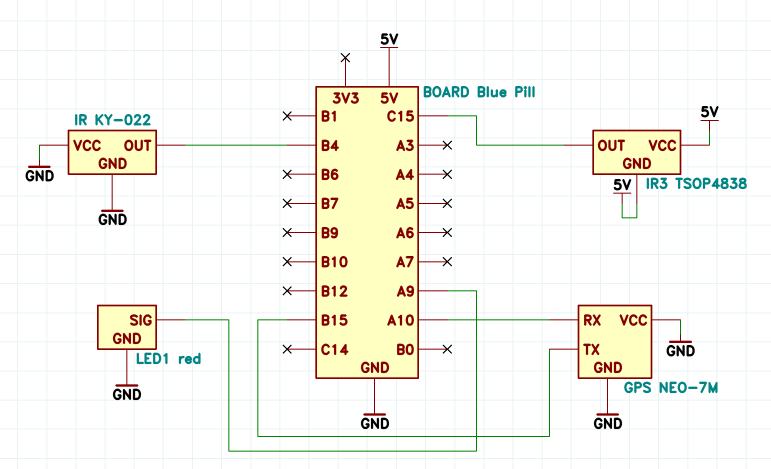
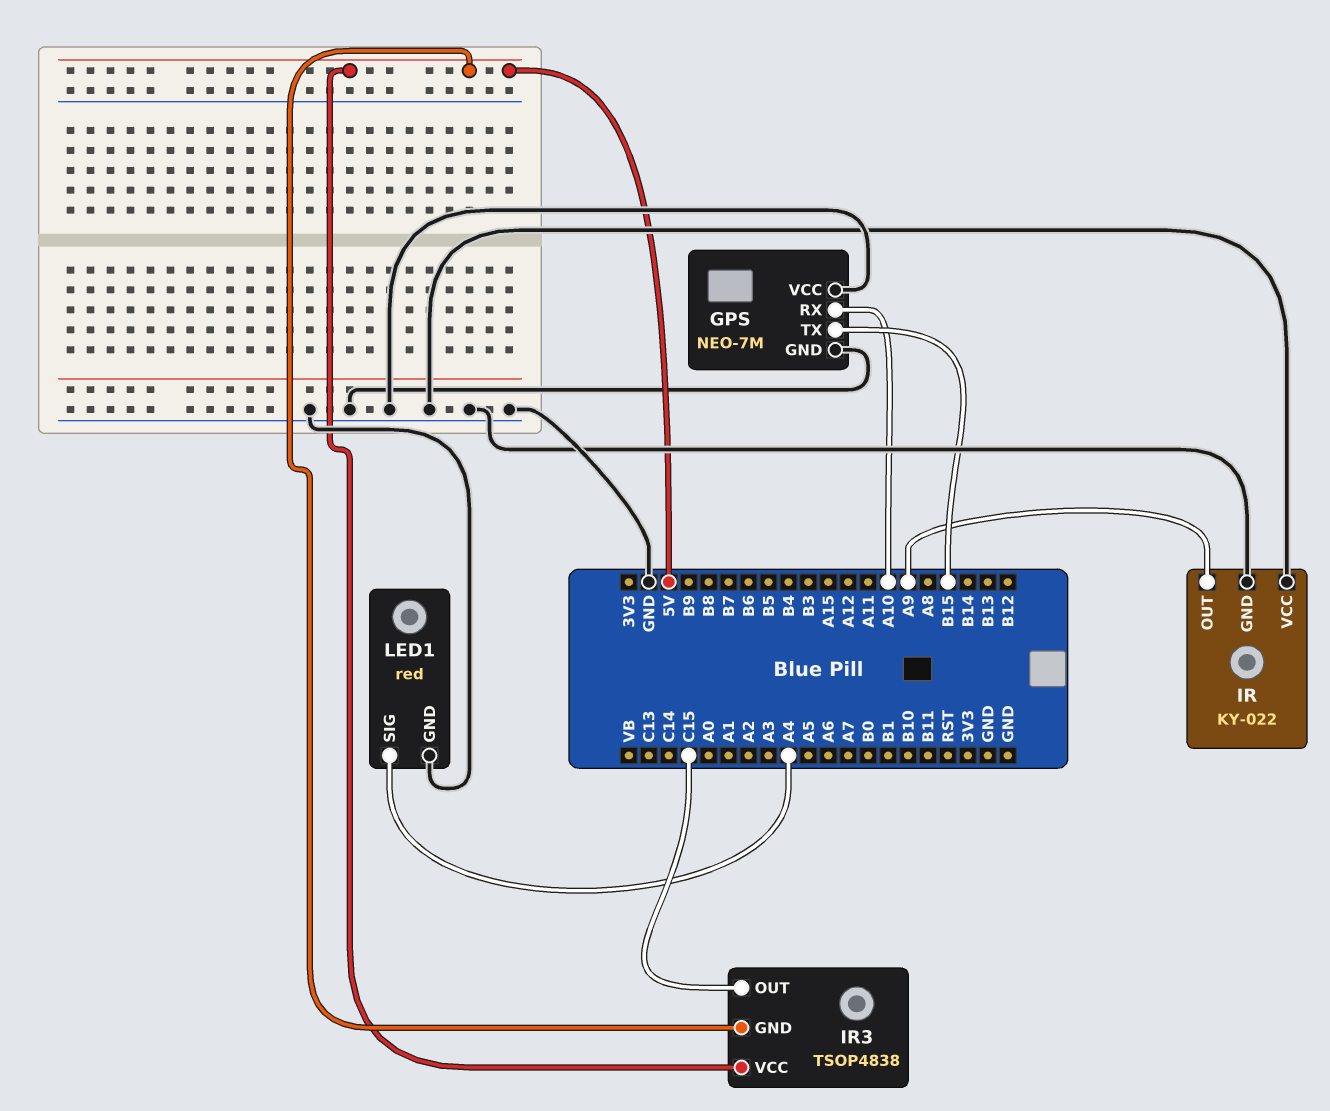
IR pin OUT: B4 -> A9
LED1 pin SIG: A9 -> A4

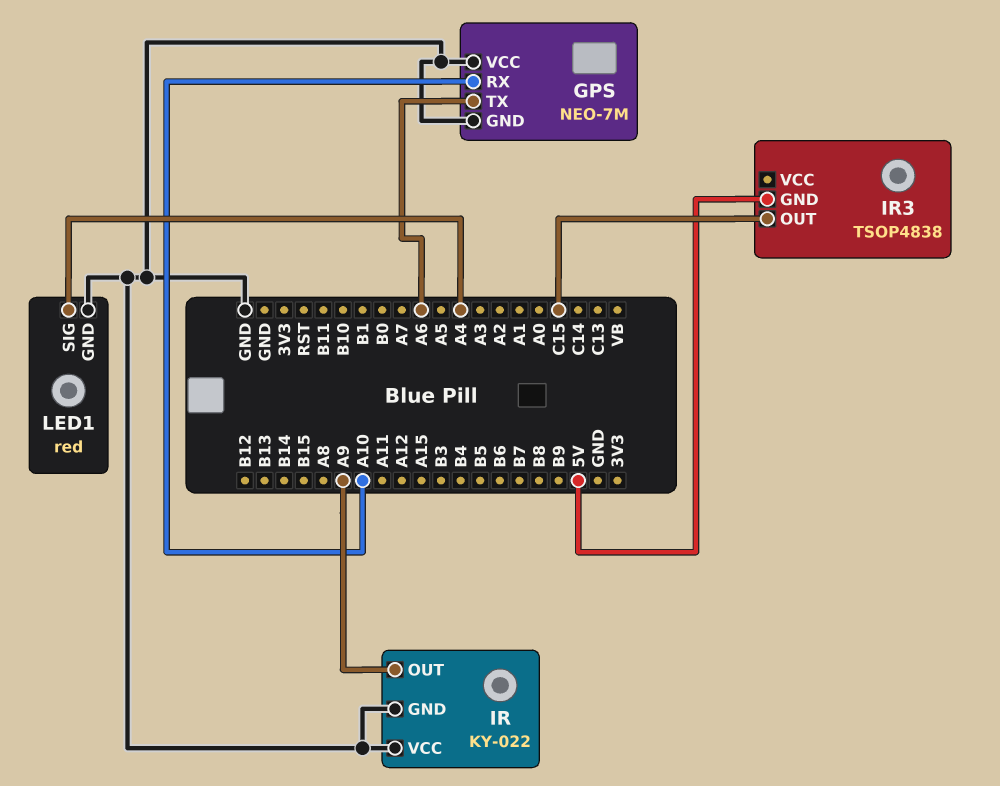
GPS pin TX: B15 -> A6
IR3 pin VCC: 5V -> none

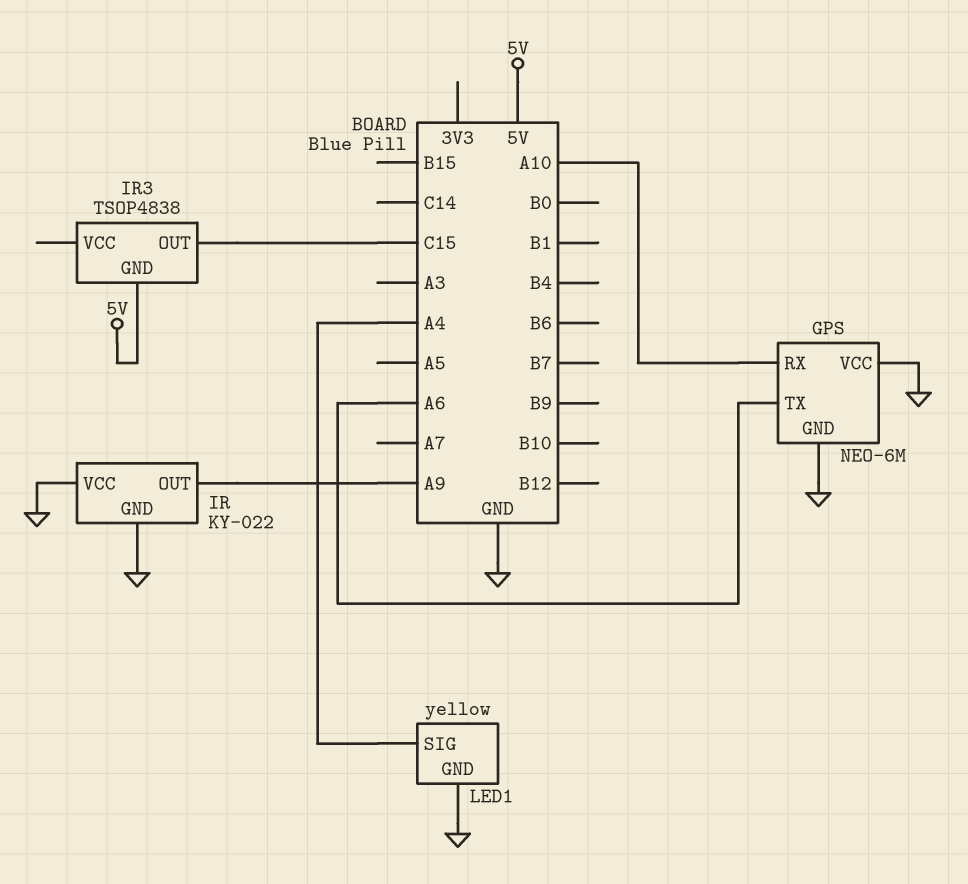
GPS: NEO-7M -> NEO-6M
LED1: red -> yellow

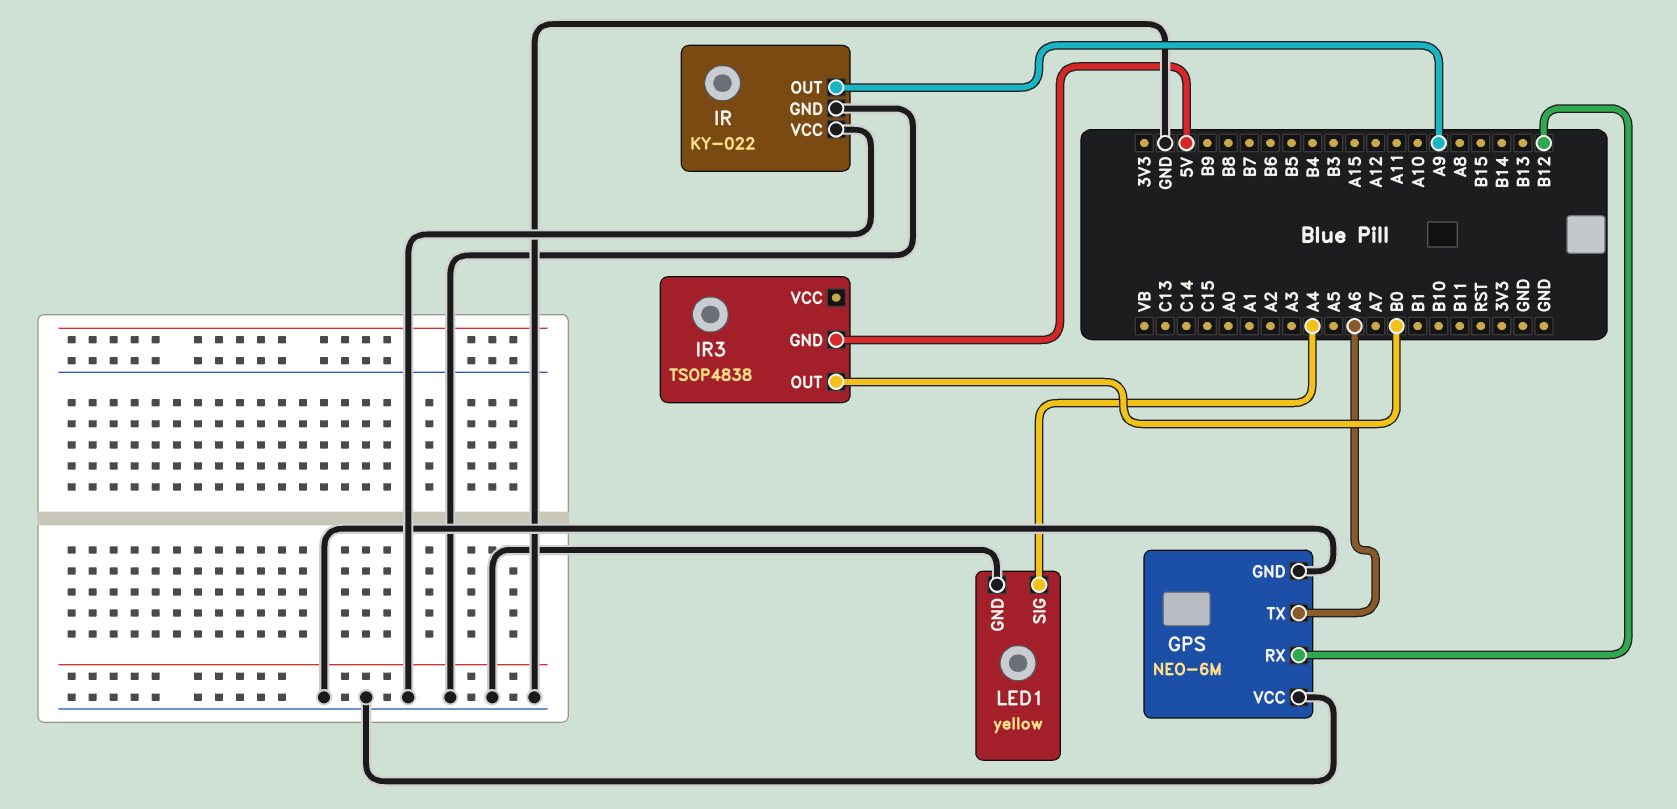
GPS pin RX: A10 -> B12
IR3 pin OUT: C15 -> B0

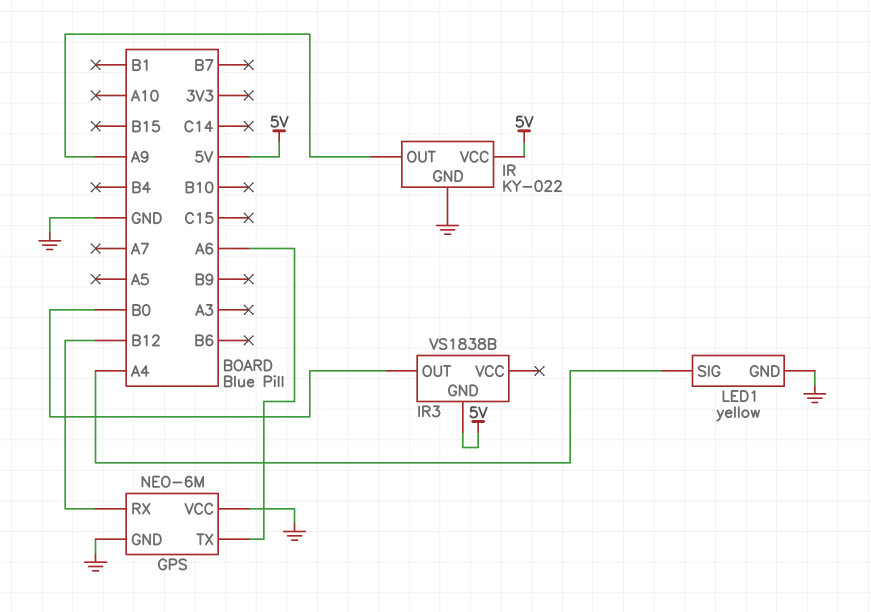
IR pin VCC: GND -> 5V
IR3: TSOP4838 -> VS1838B

